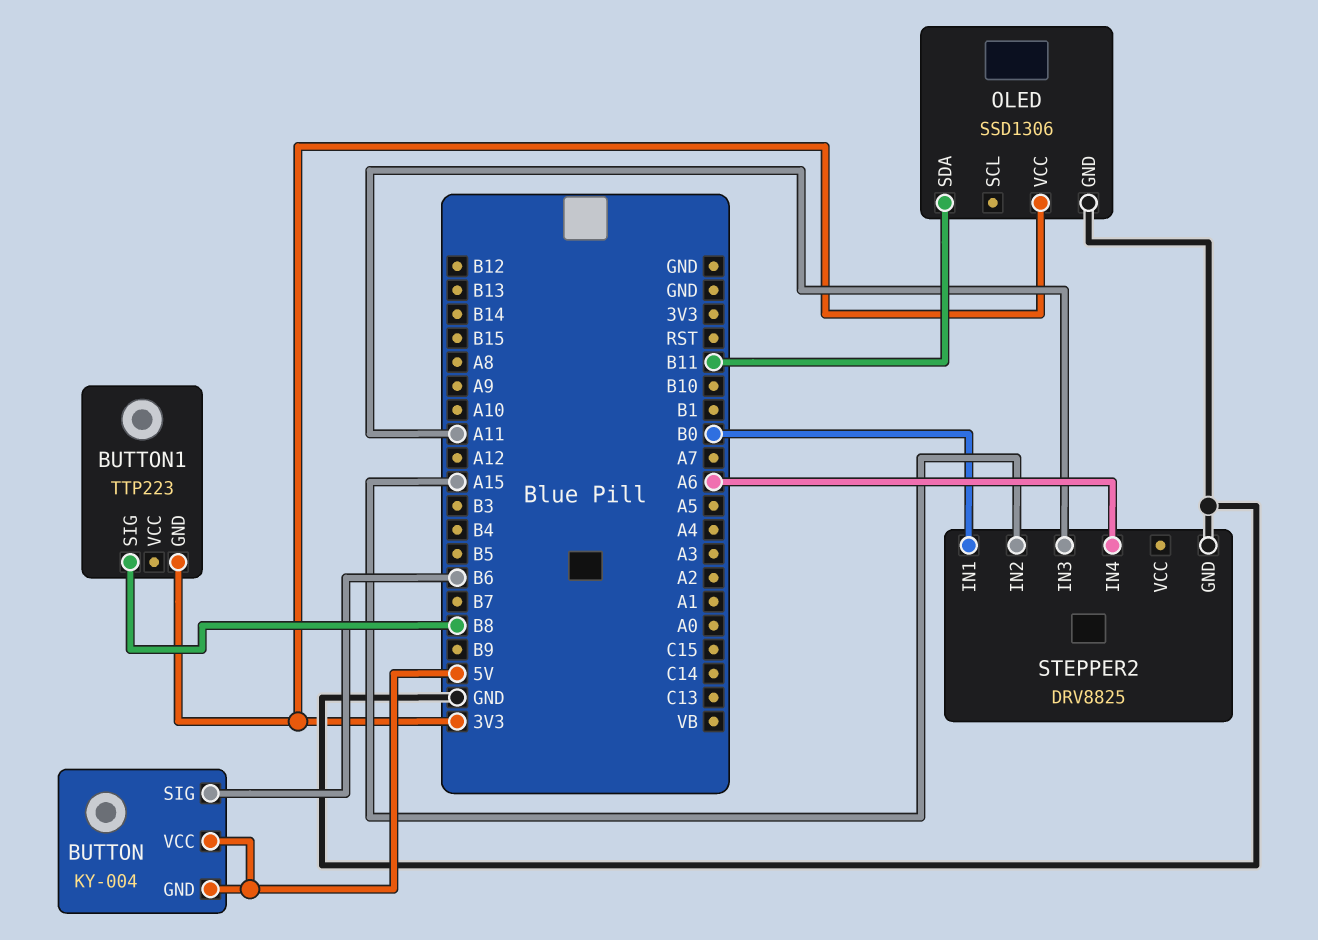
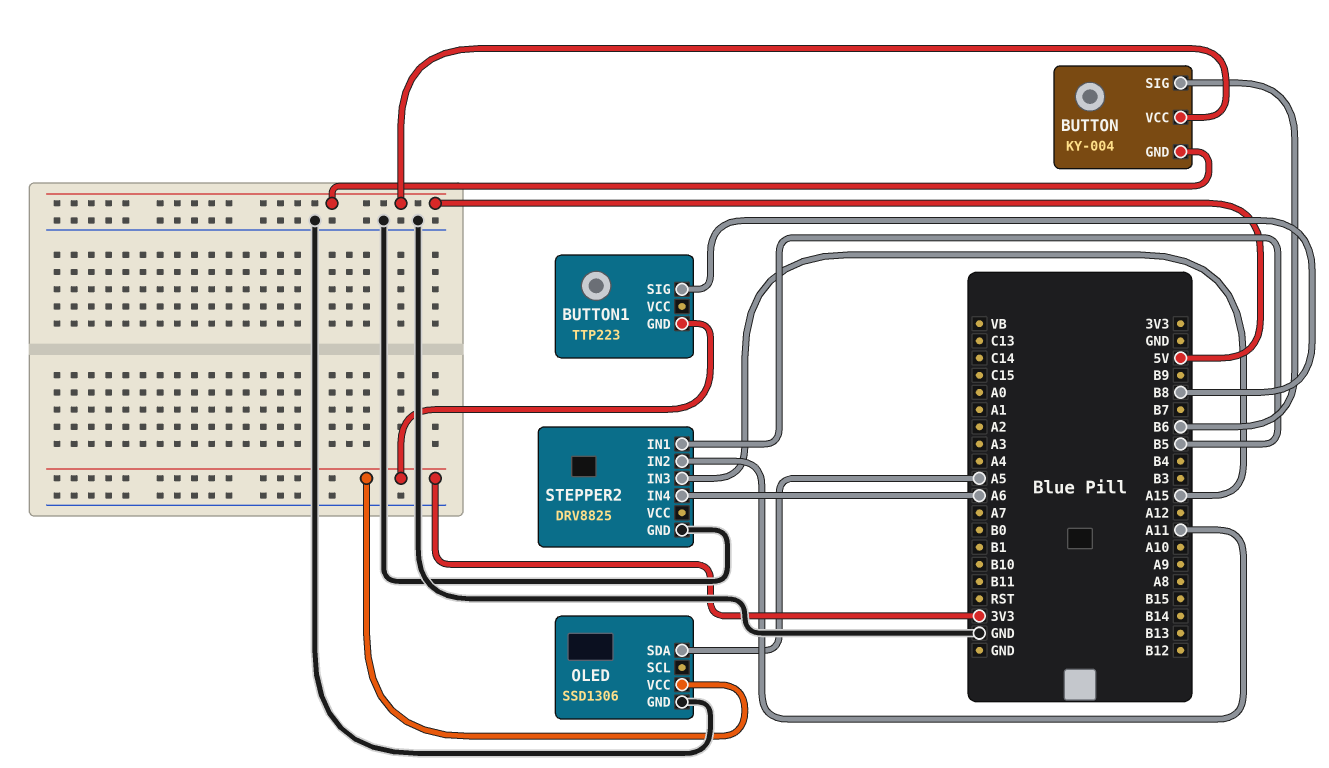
OLED pin SDA: B11 -> A5
STEPPER2 pin IN1: B0 -> B5
STEPPER2 pin IN2: A15 -> A11
STEPPER2 pin IN3: A11 -> A15

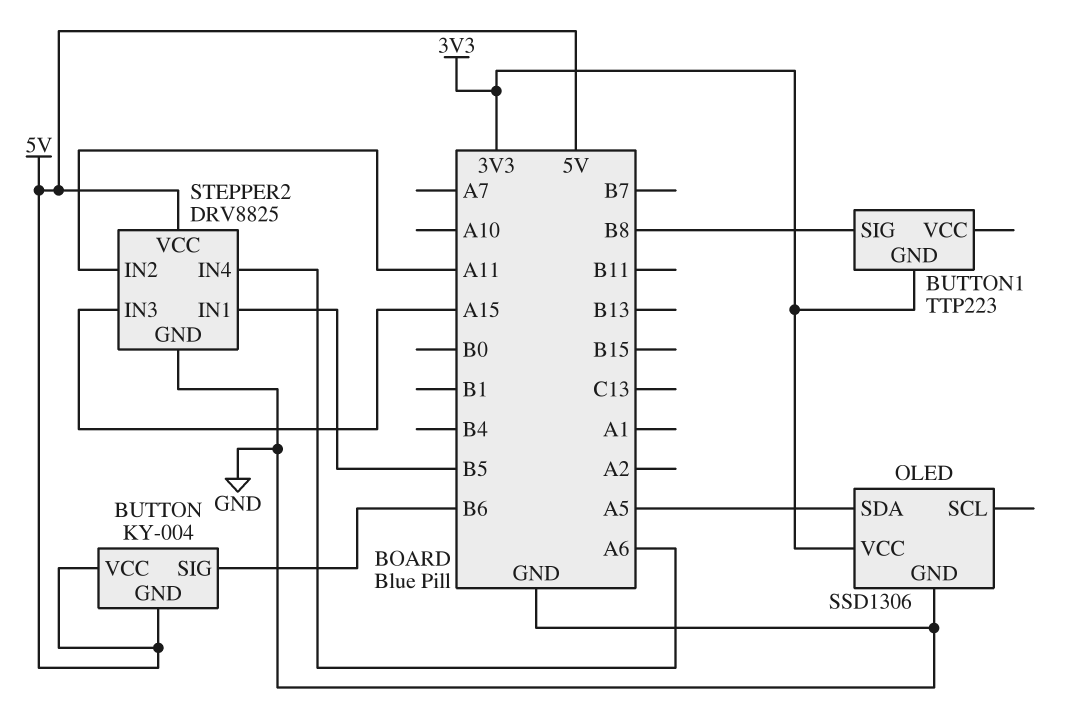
STEPPER2 pin VCC: none -> 5V

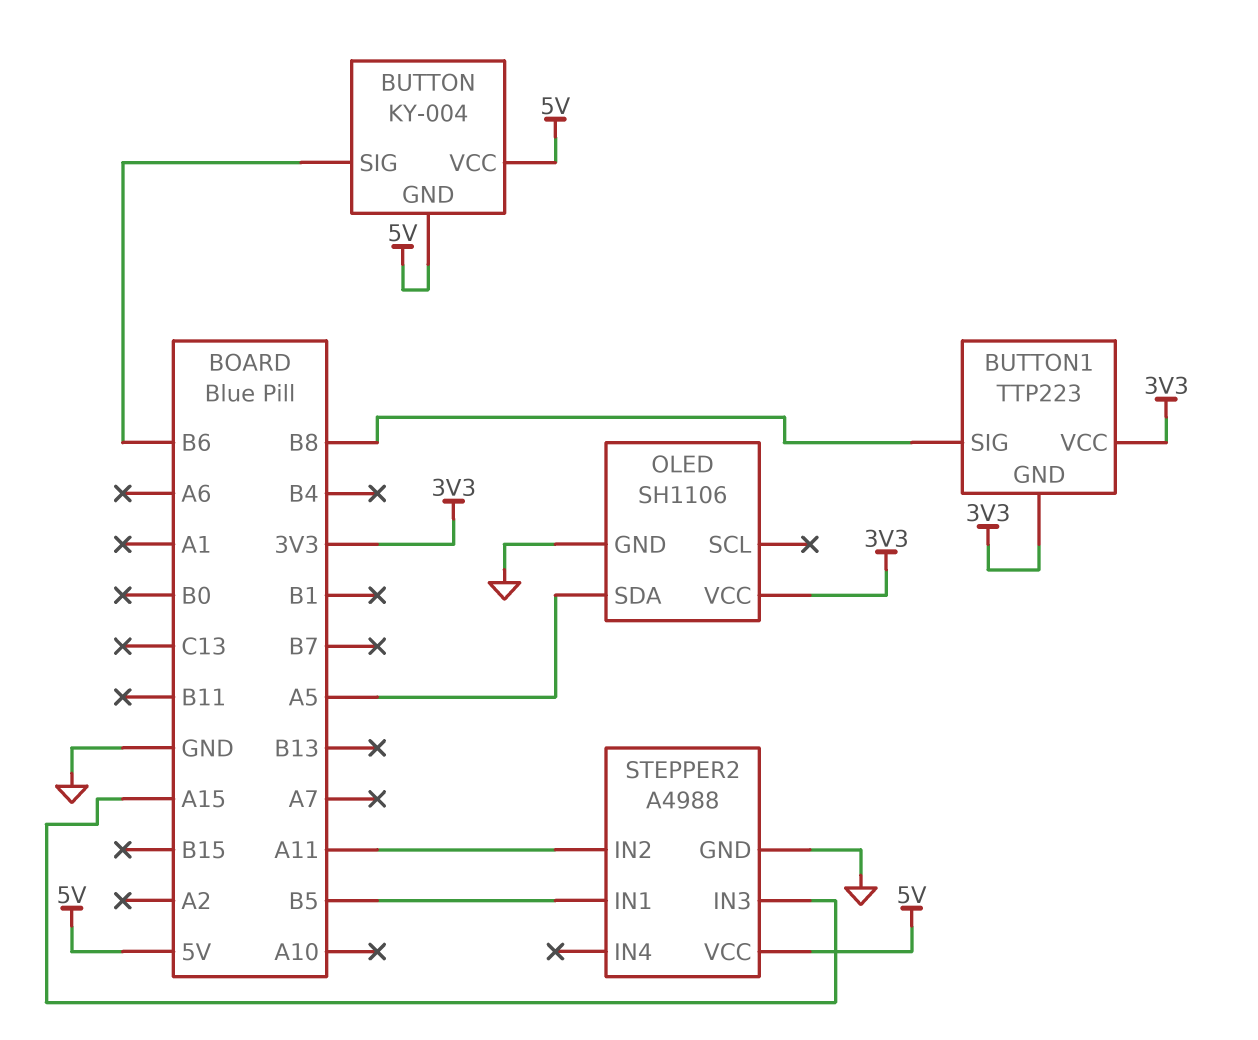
BUTTON1 pin VCC: none -> 3V3
OLED: SSD1306 -> SH1106
STEPPER2: DRV8825 -> A4988
STEPPER2 pin IN4: A6 -> none

